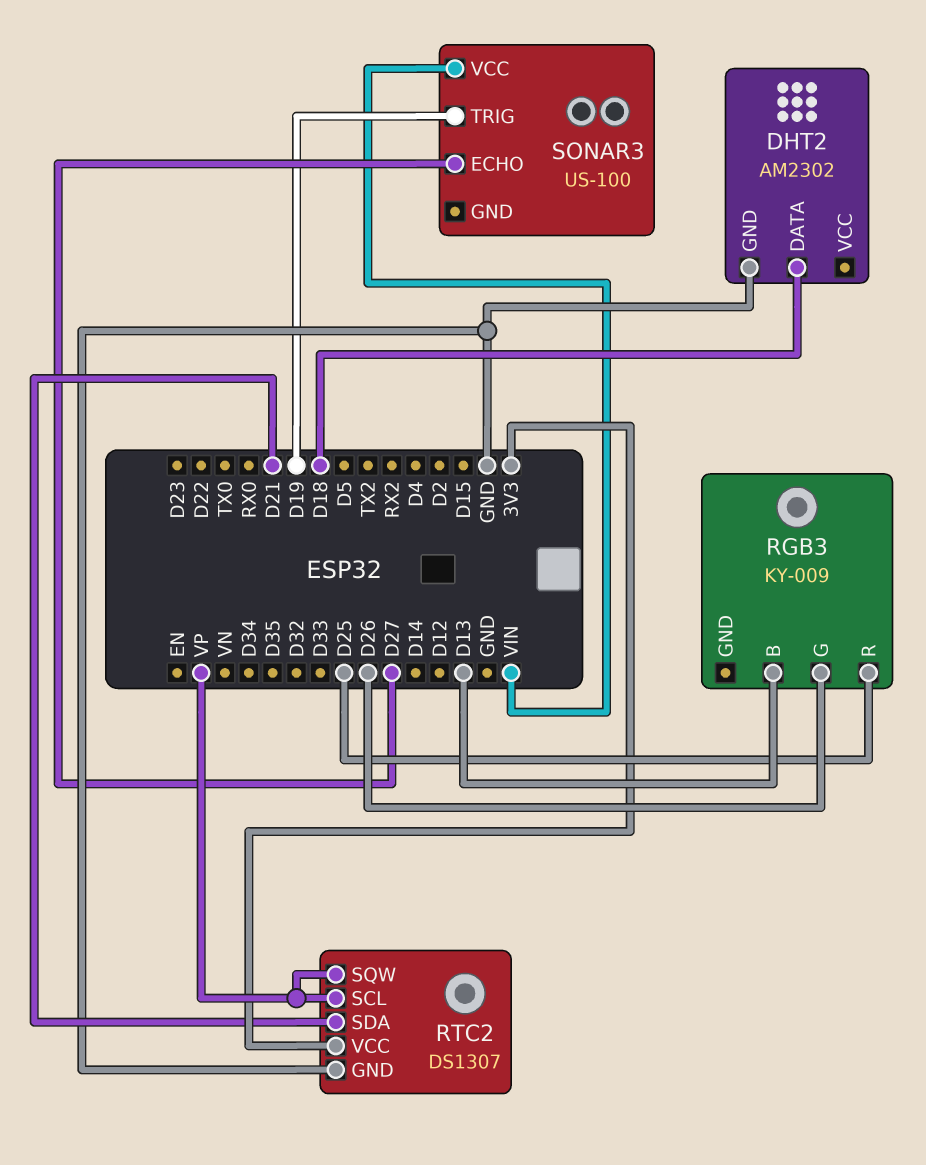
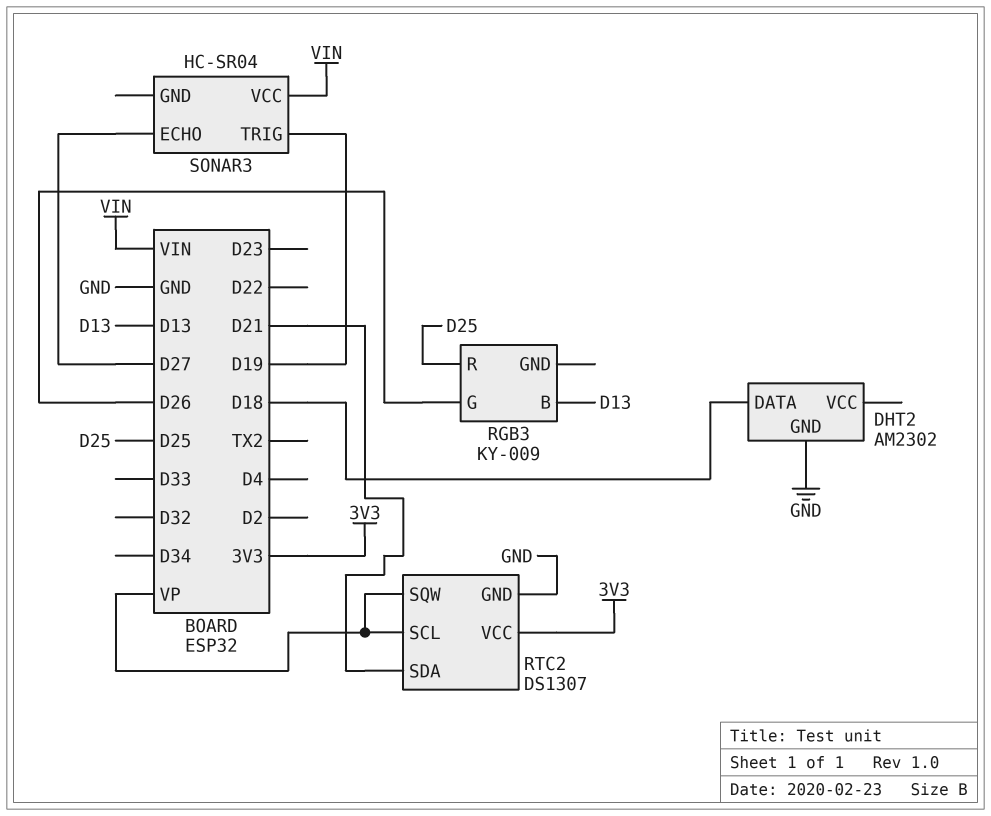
SONAR3: US-100 -> HC-SR04

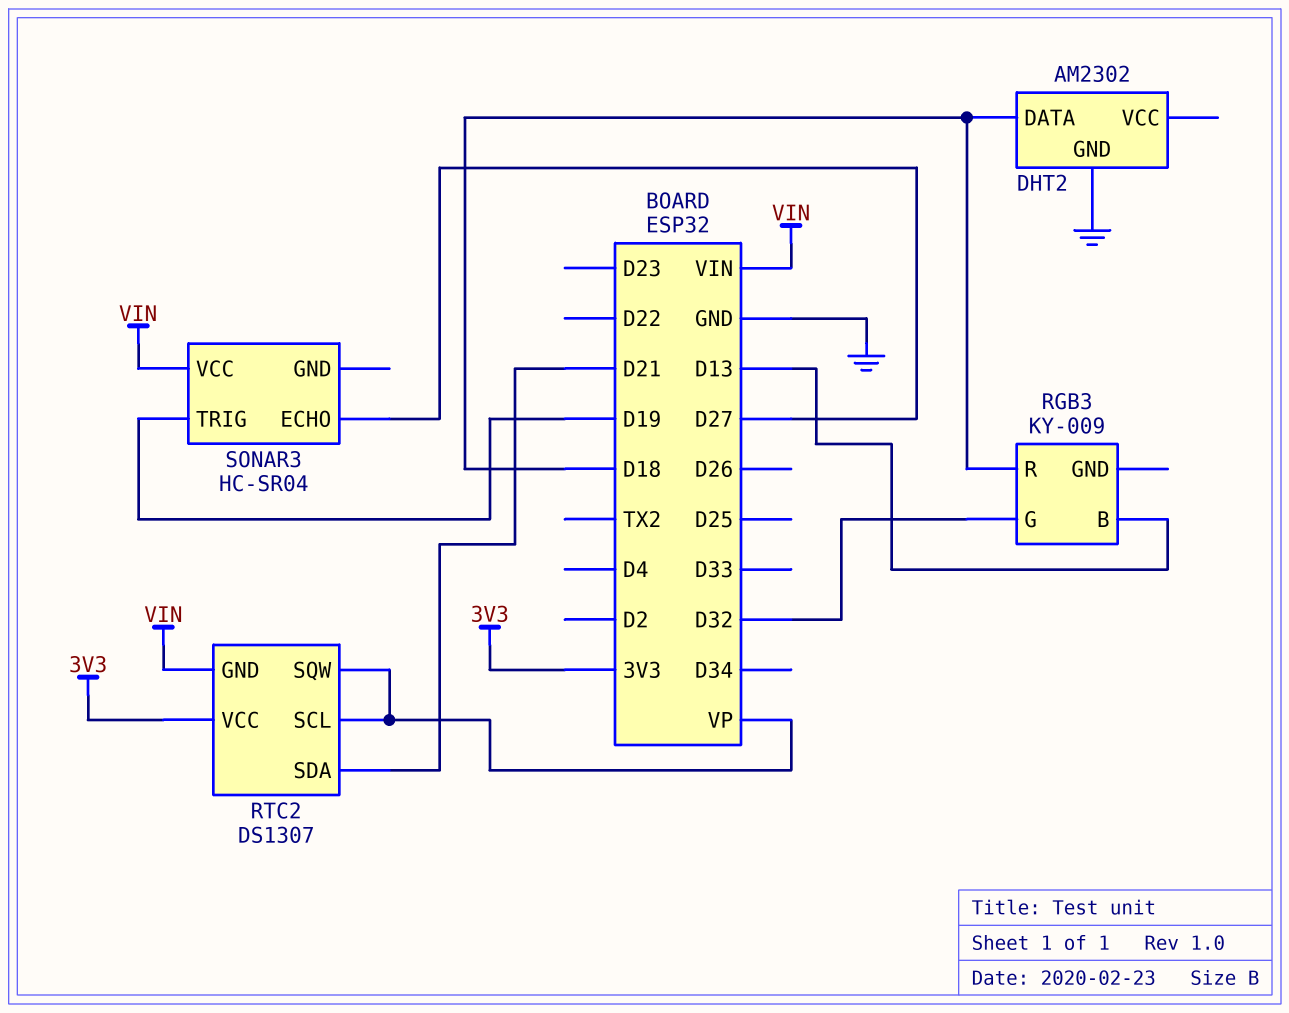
RGB3 pin G: D26 -> D32
RGB3 pin R: D25 -> D18
RTC2 pin GND: GND -> VIN

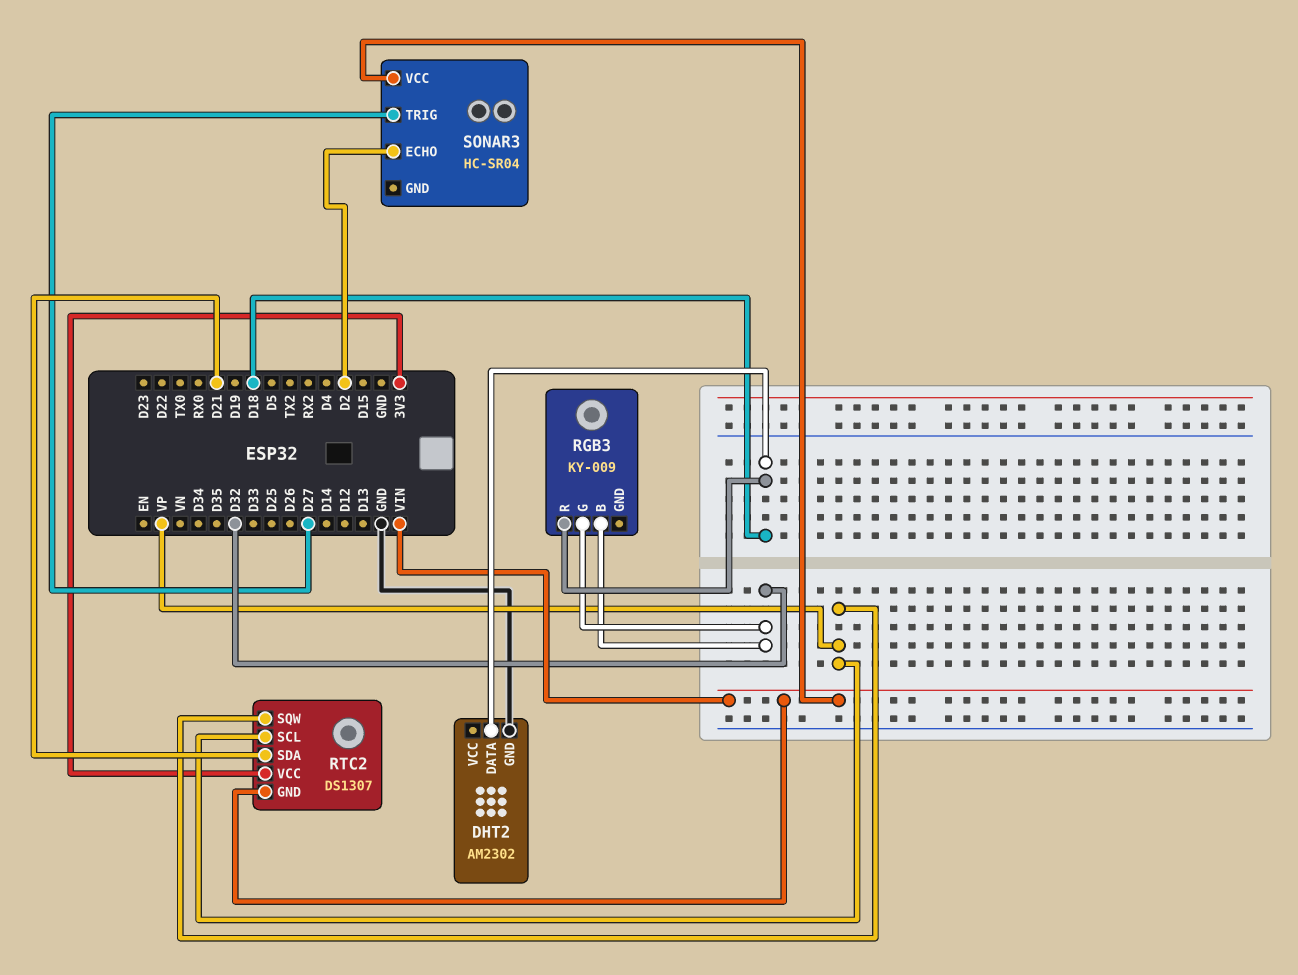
RGB3 pin B: D13 -> D32
SONAR3 pin ECHO: D27 -> D2
SONAR3 pin TRIG: D19 -> D27

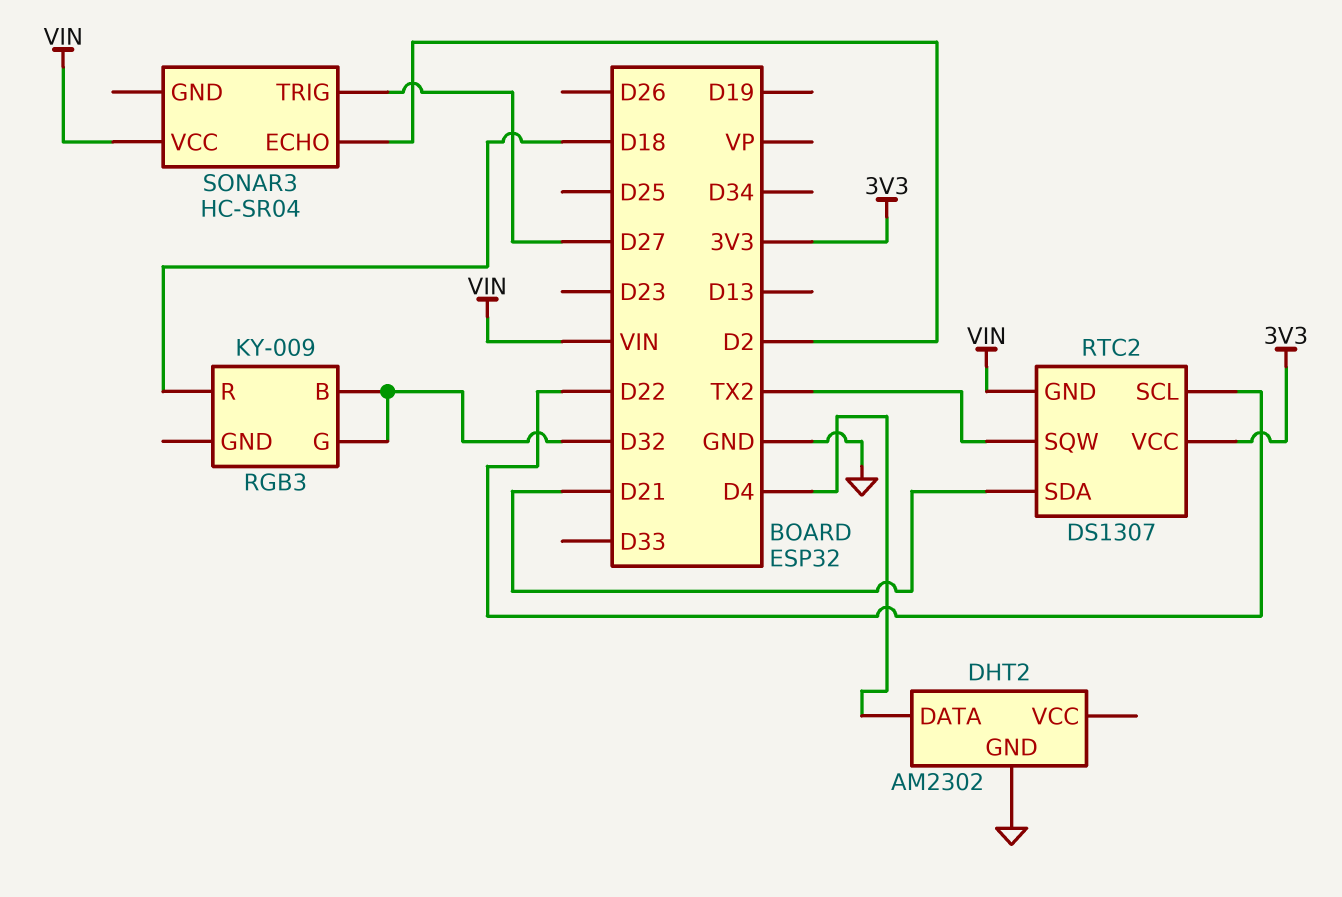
DHT2 pin DATA: D18 -> D4
RTC2 pin SCL: VP -> D22
RTC2 pin SQW: VP -> TX2

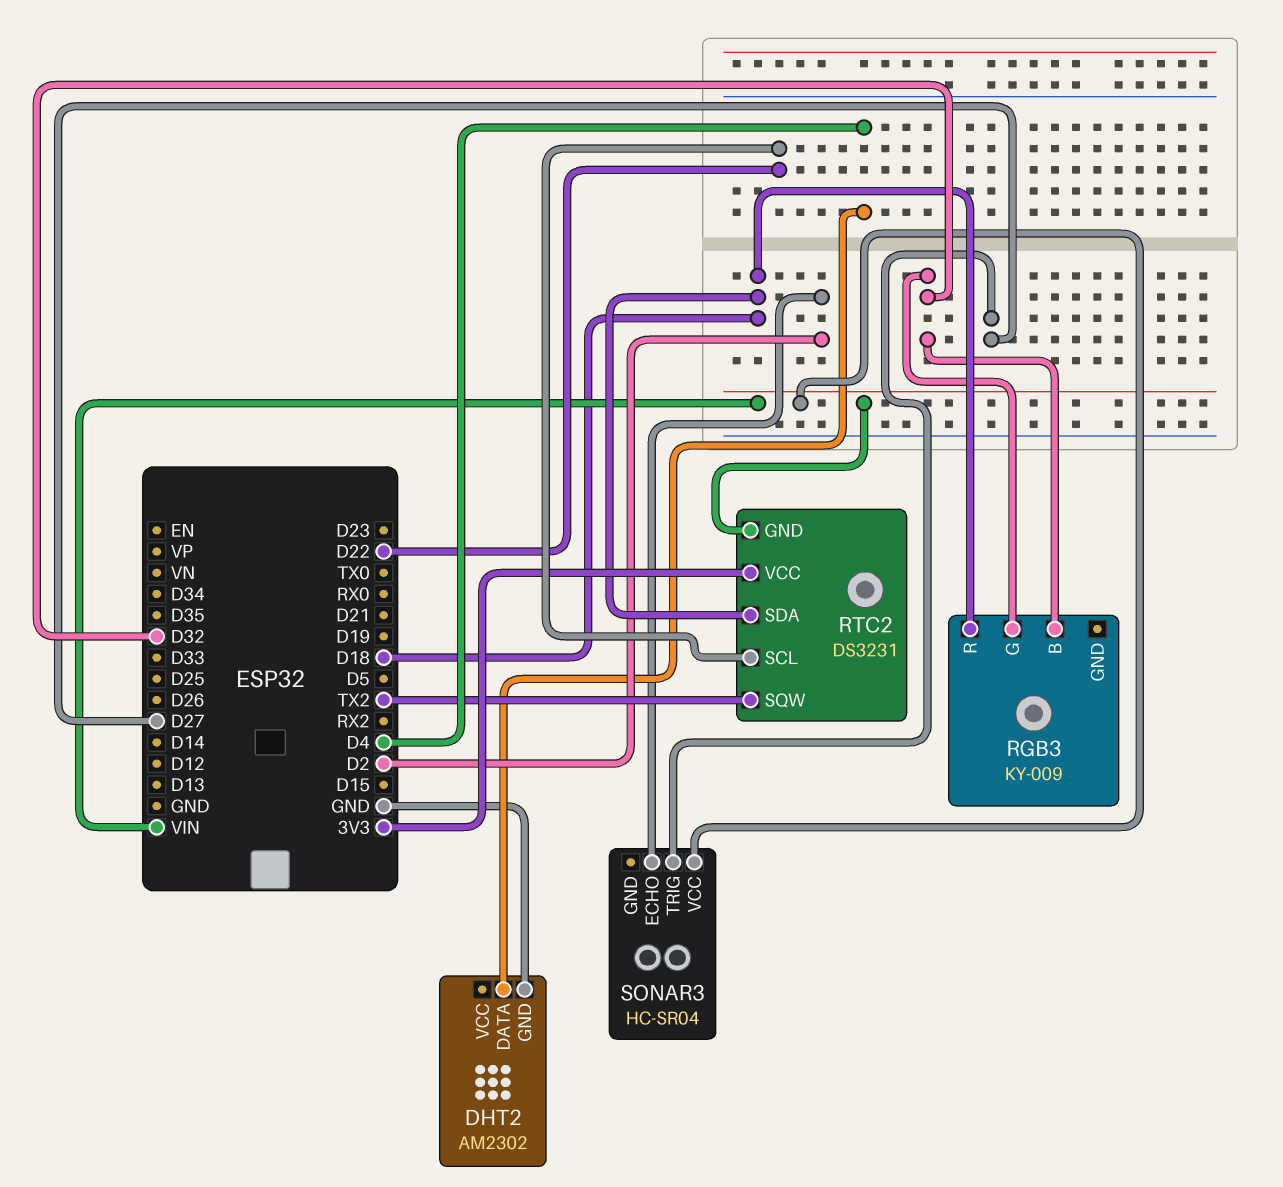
RTC2: DS1307 -> DS3231
RTC2 pin SDA: D21 -> D18

